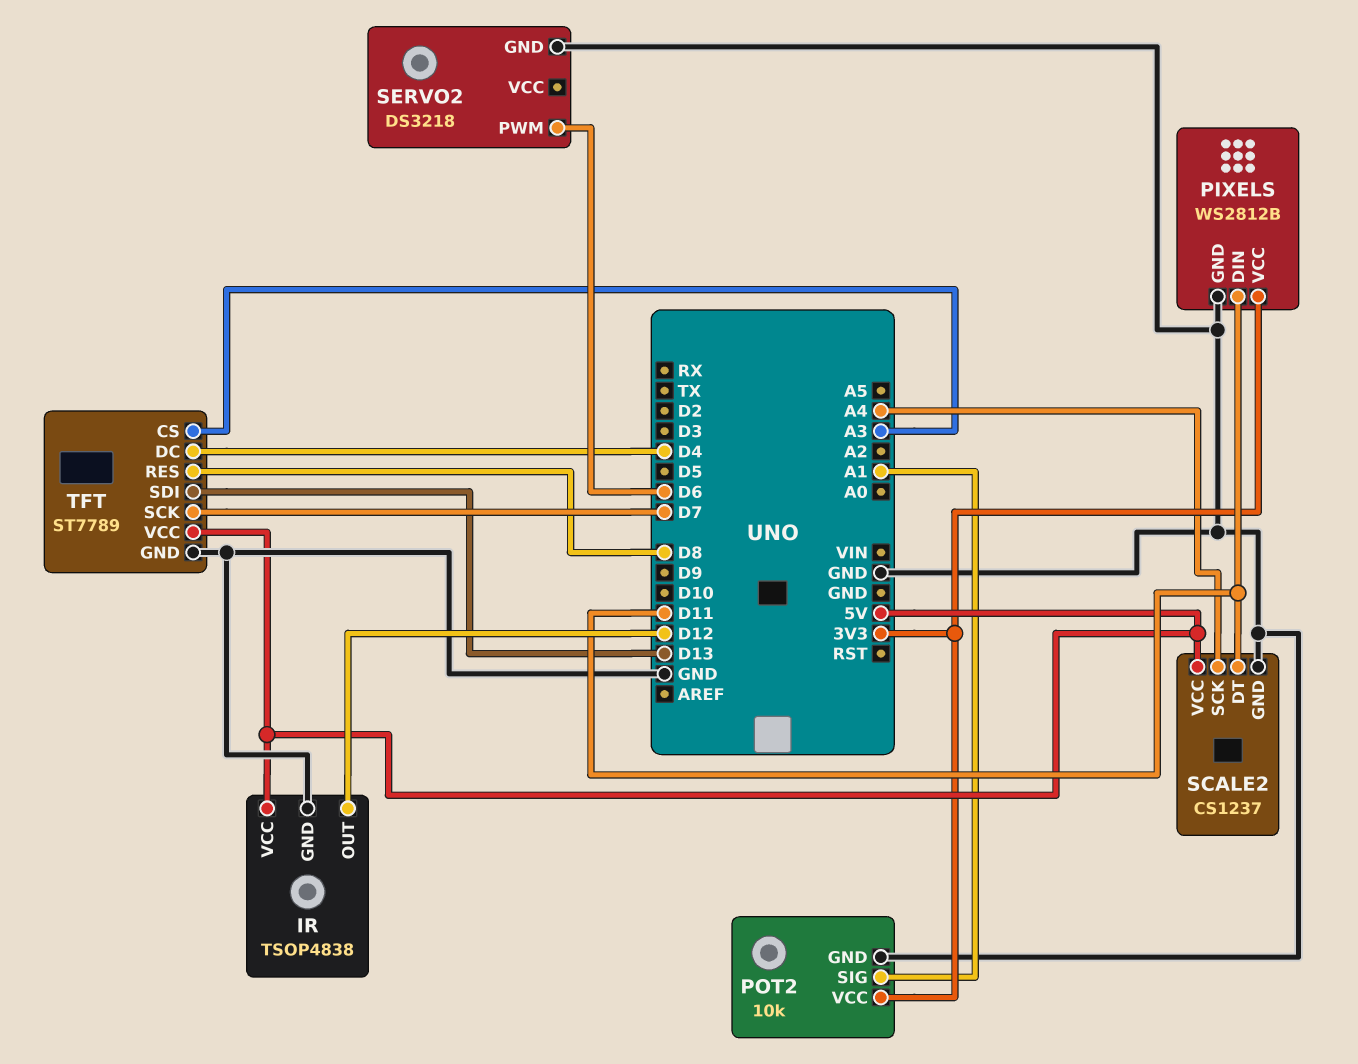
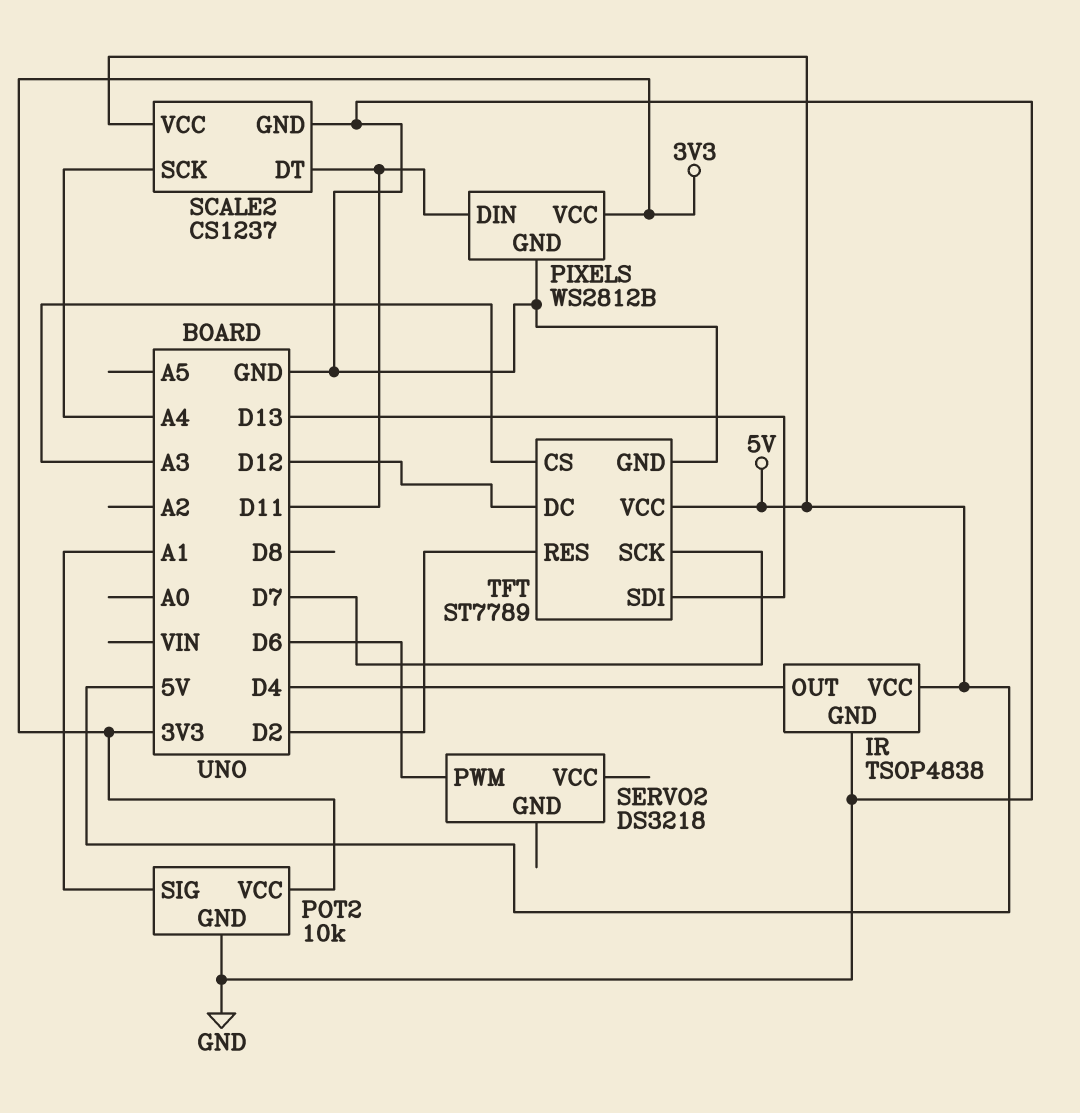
IR pin OUT: D12 -> D4
SERVO2 pin GND: GND -> none
TFT pin DC: D4 -> D12
TFT pin RES: D8 -> D2

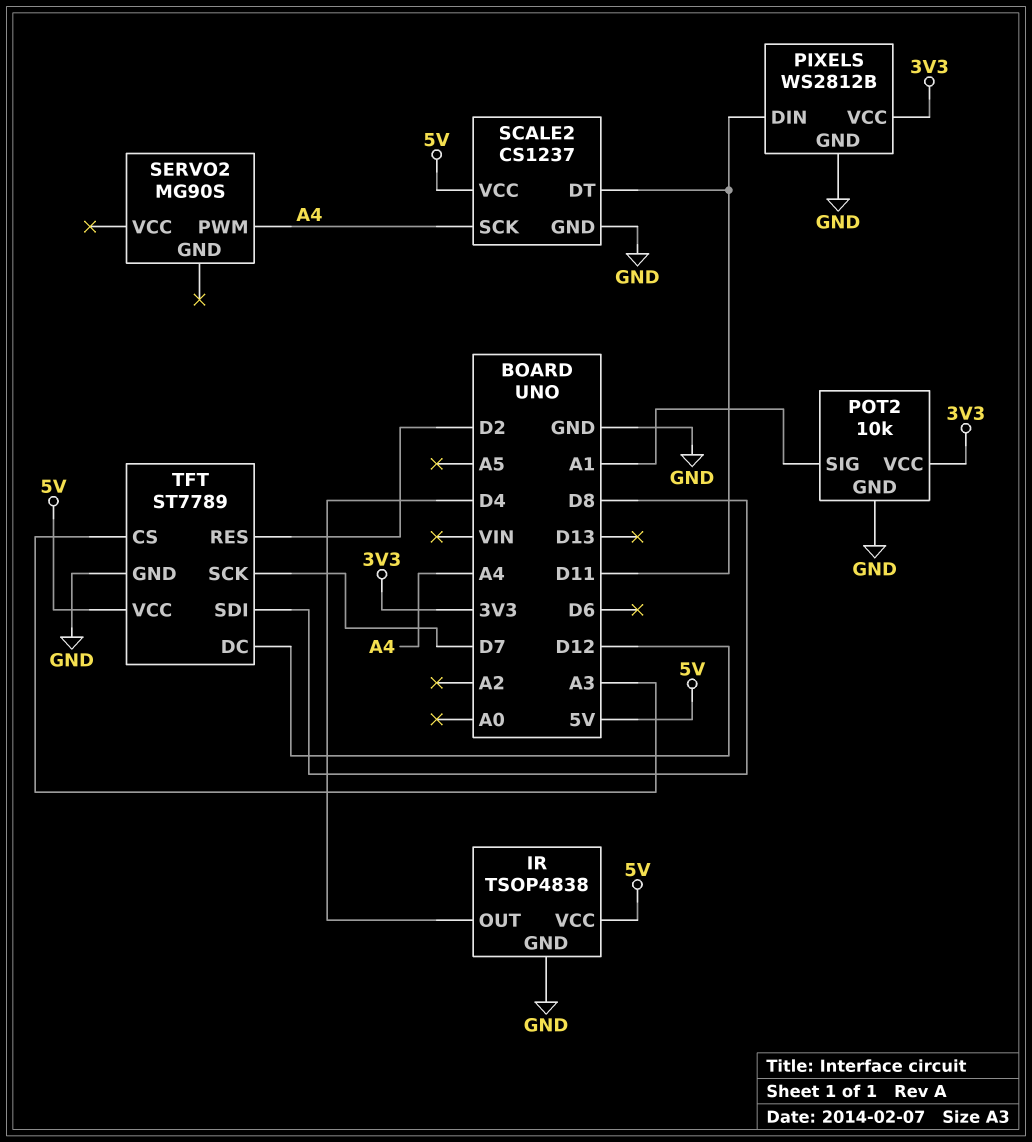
SERVO2: DS3218 -> MG90S
SERVO2 pin PWM: D6 -> A4
TFT pin SDI: D13 -> D8

